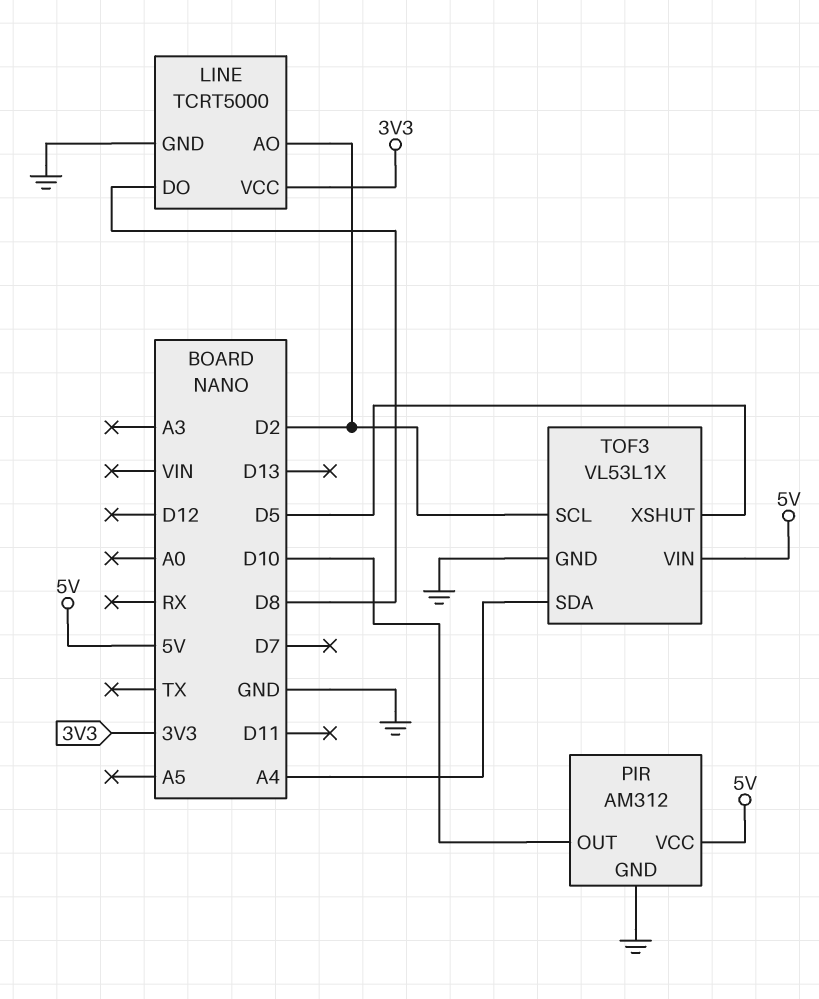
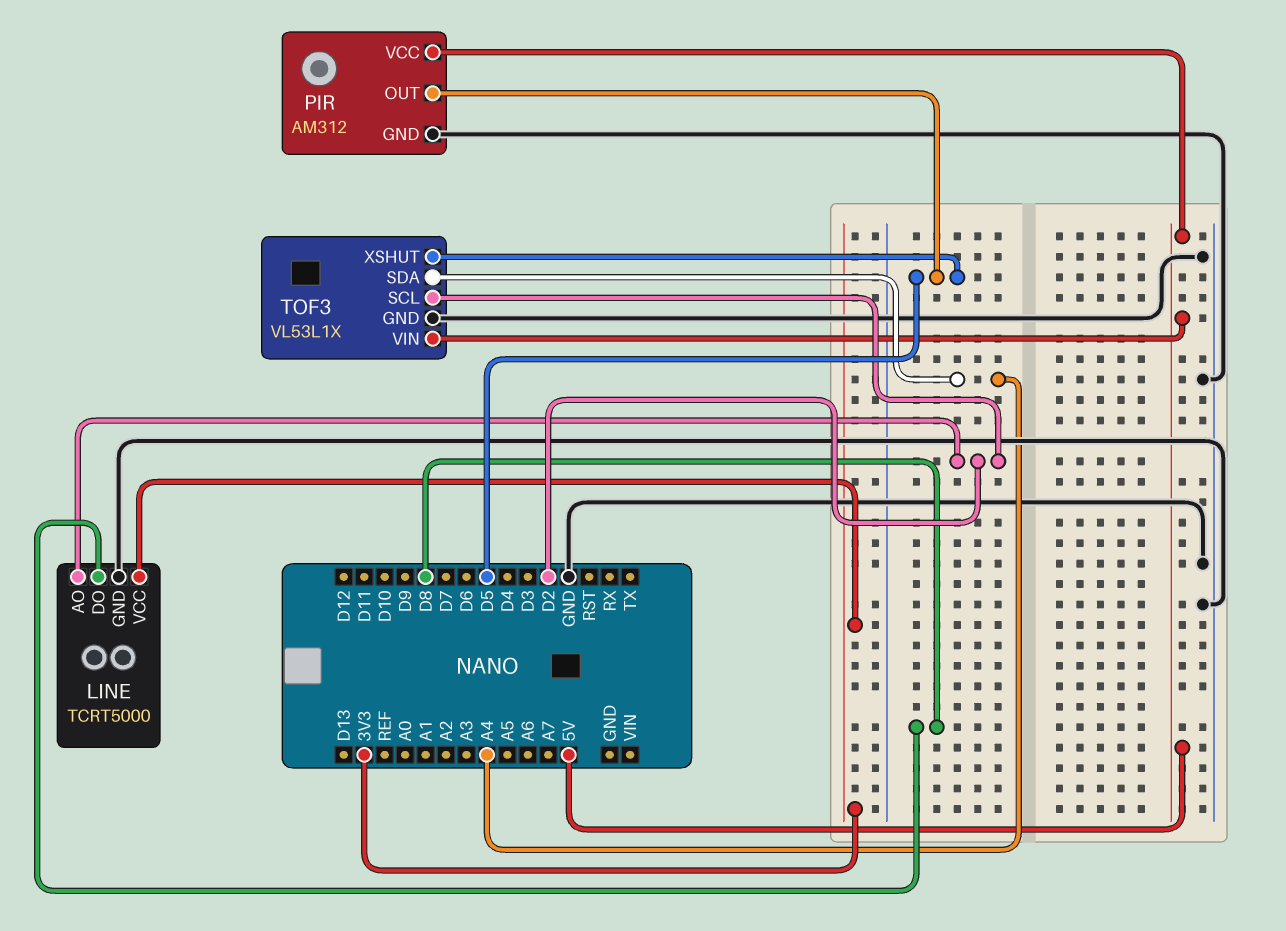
PIR pin OUT: D10 -> D5

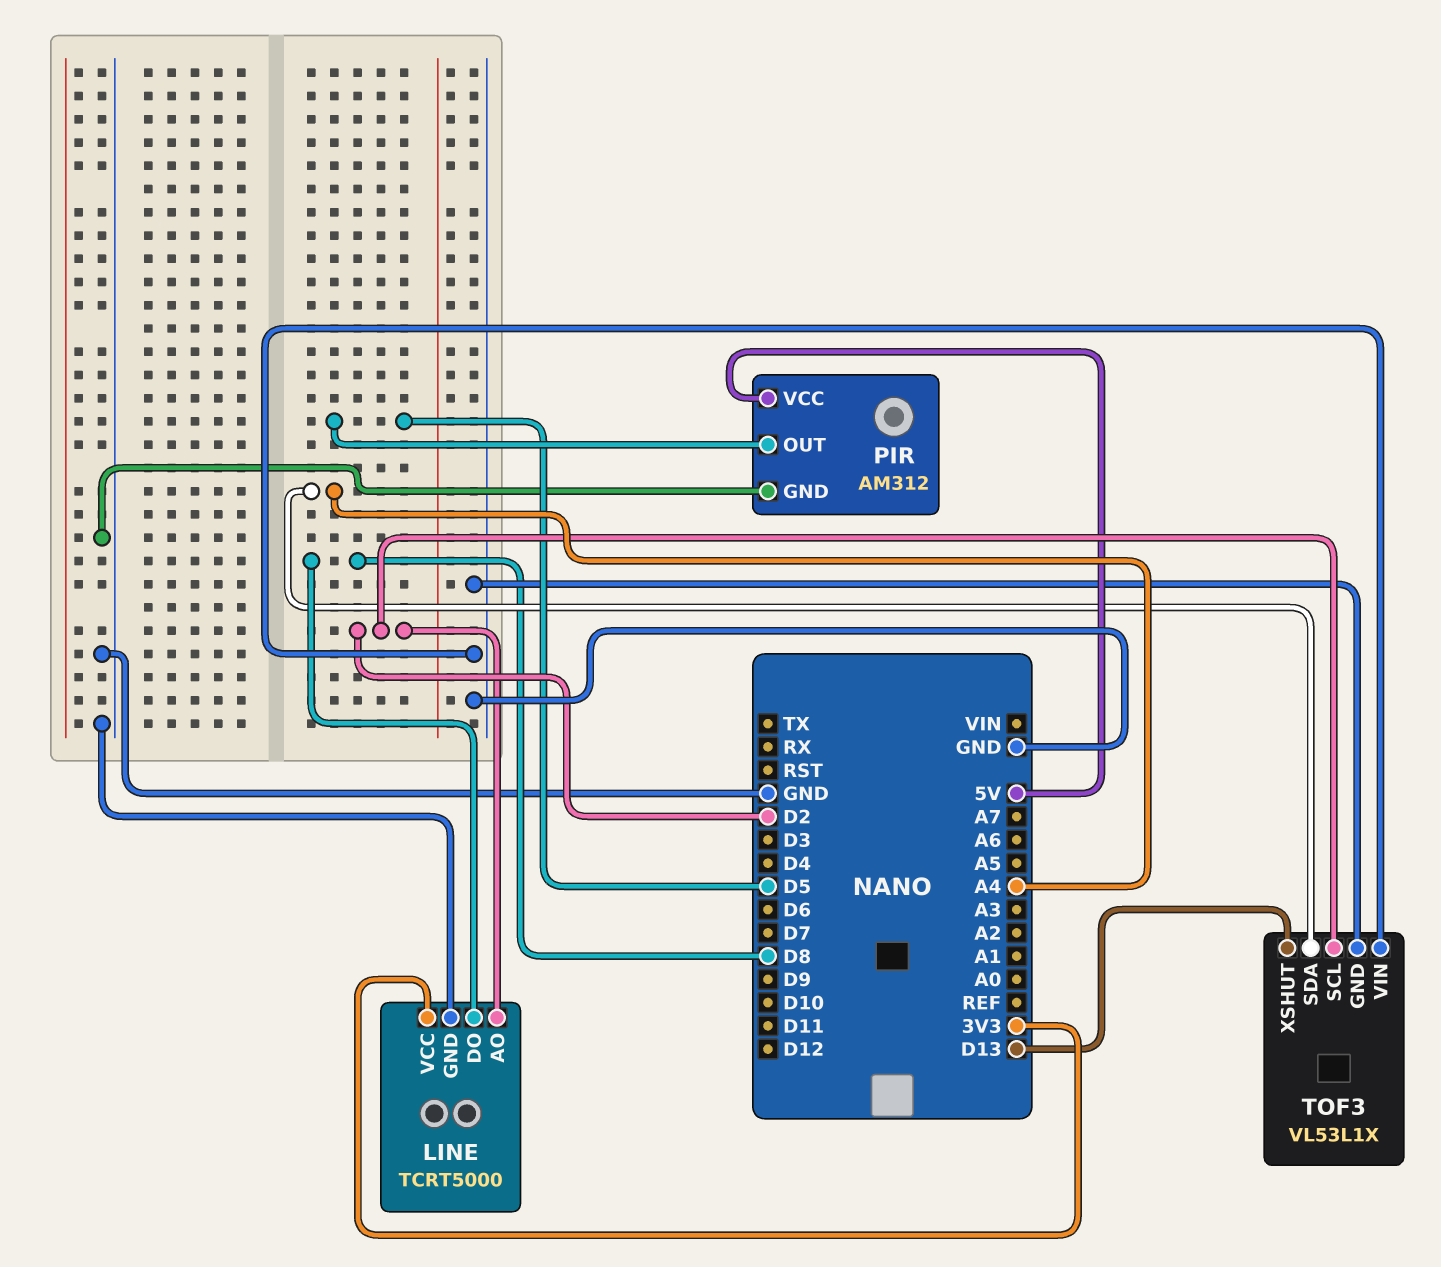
TOF3 pin VIN: 5V -> GND
TOF3 pin XSHUT: D5 -> D13

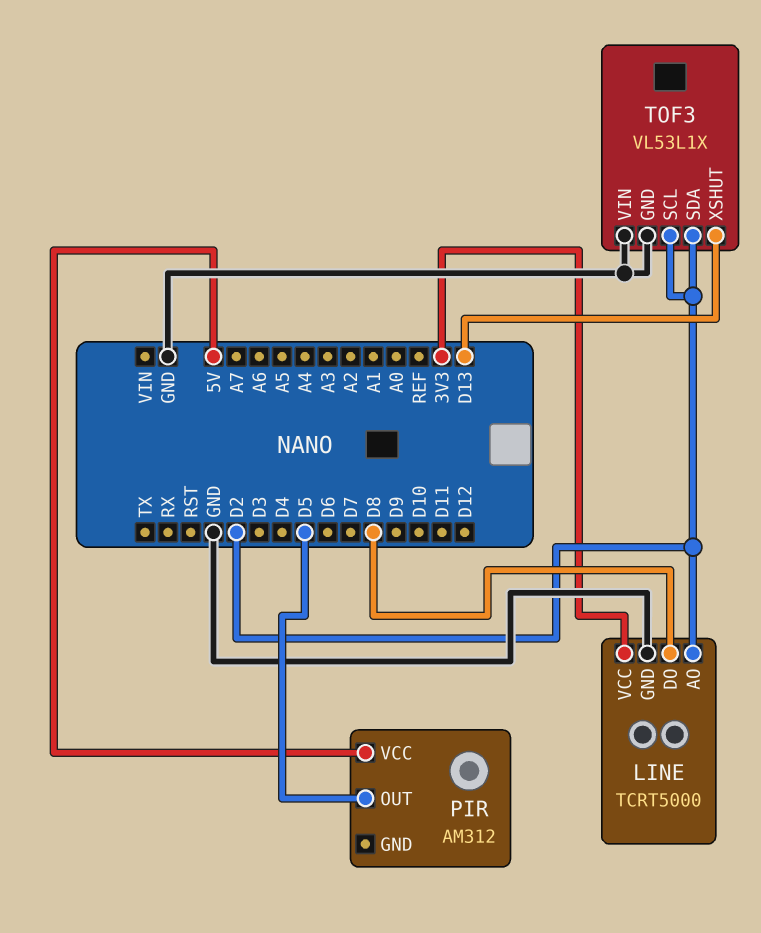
PIR pin GND: GND -> none
TOF3 pin SDA: A4 -> D2

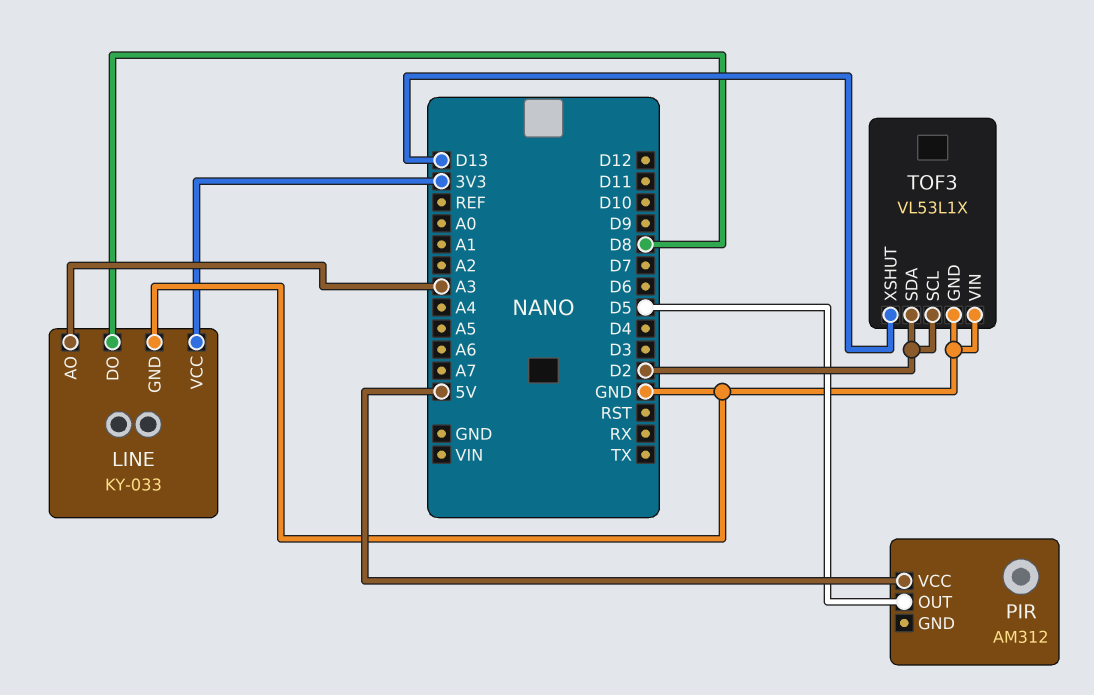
LINE: TCRT5000 -> KY-033
LINE pin AO: D2 -> A3

